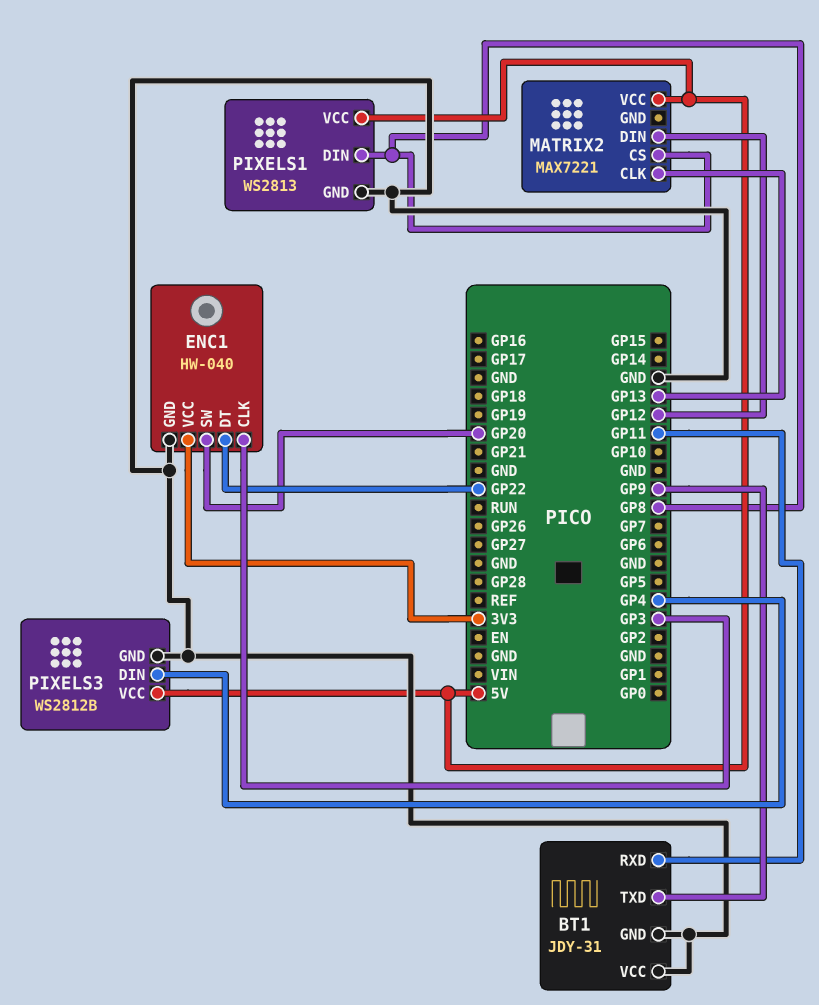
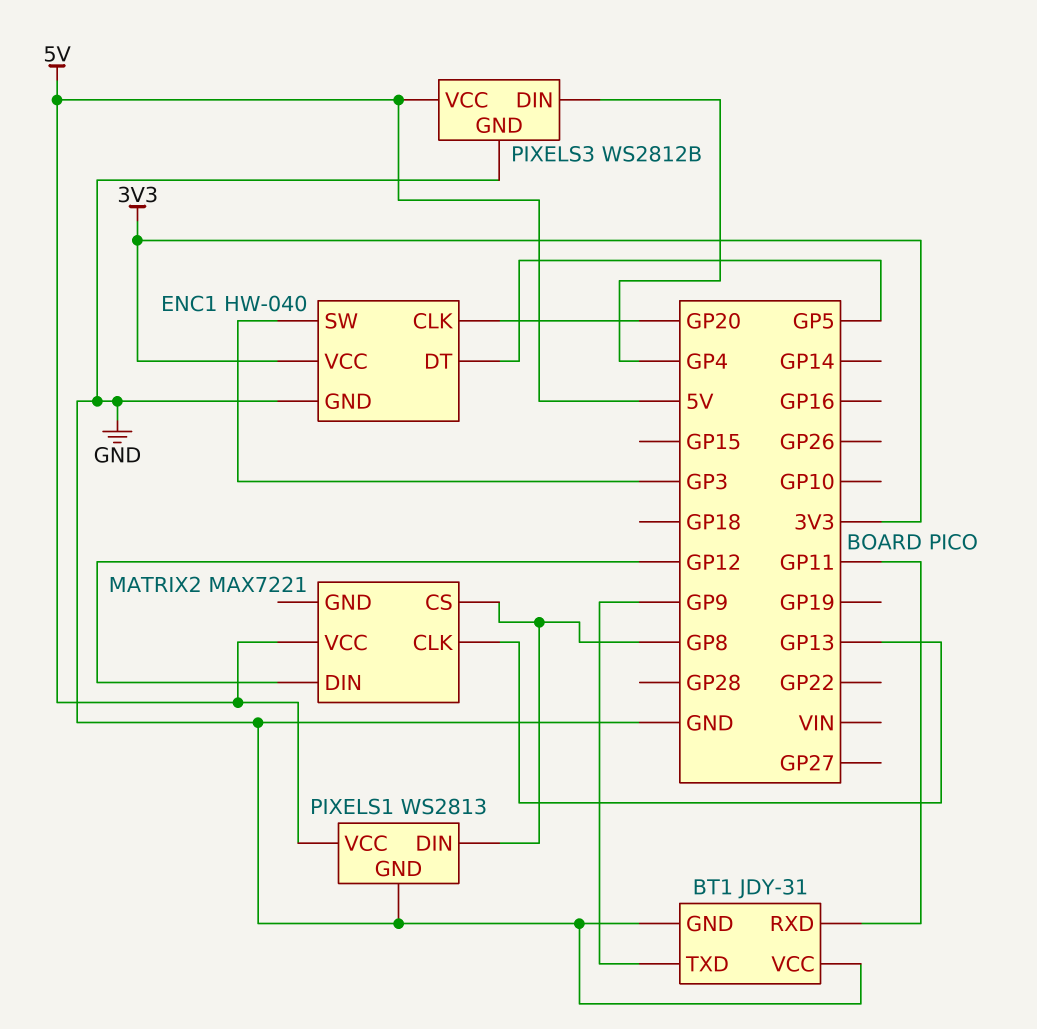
ENC1 pin CLK: GP3 -> GP20
ENC1 pin DT: GP22 -> GP5
ENC1 pin SW: GP20 -> GP3

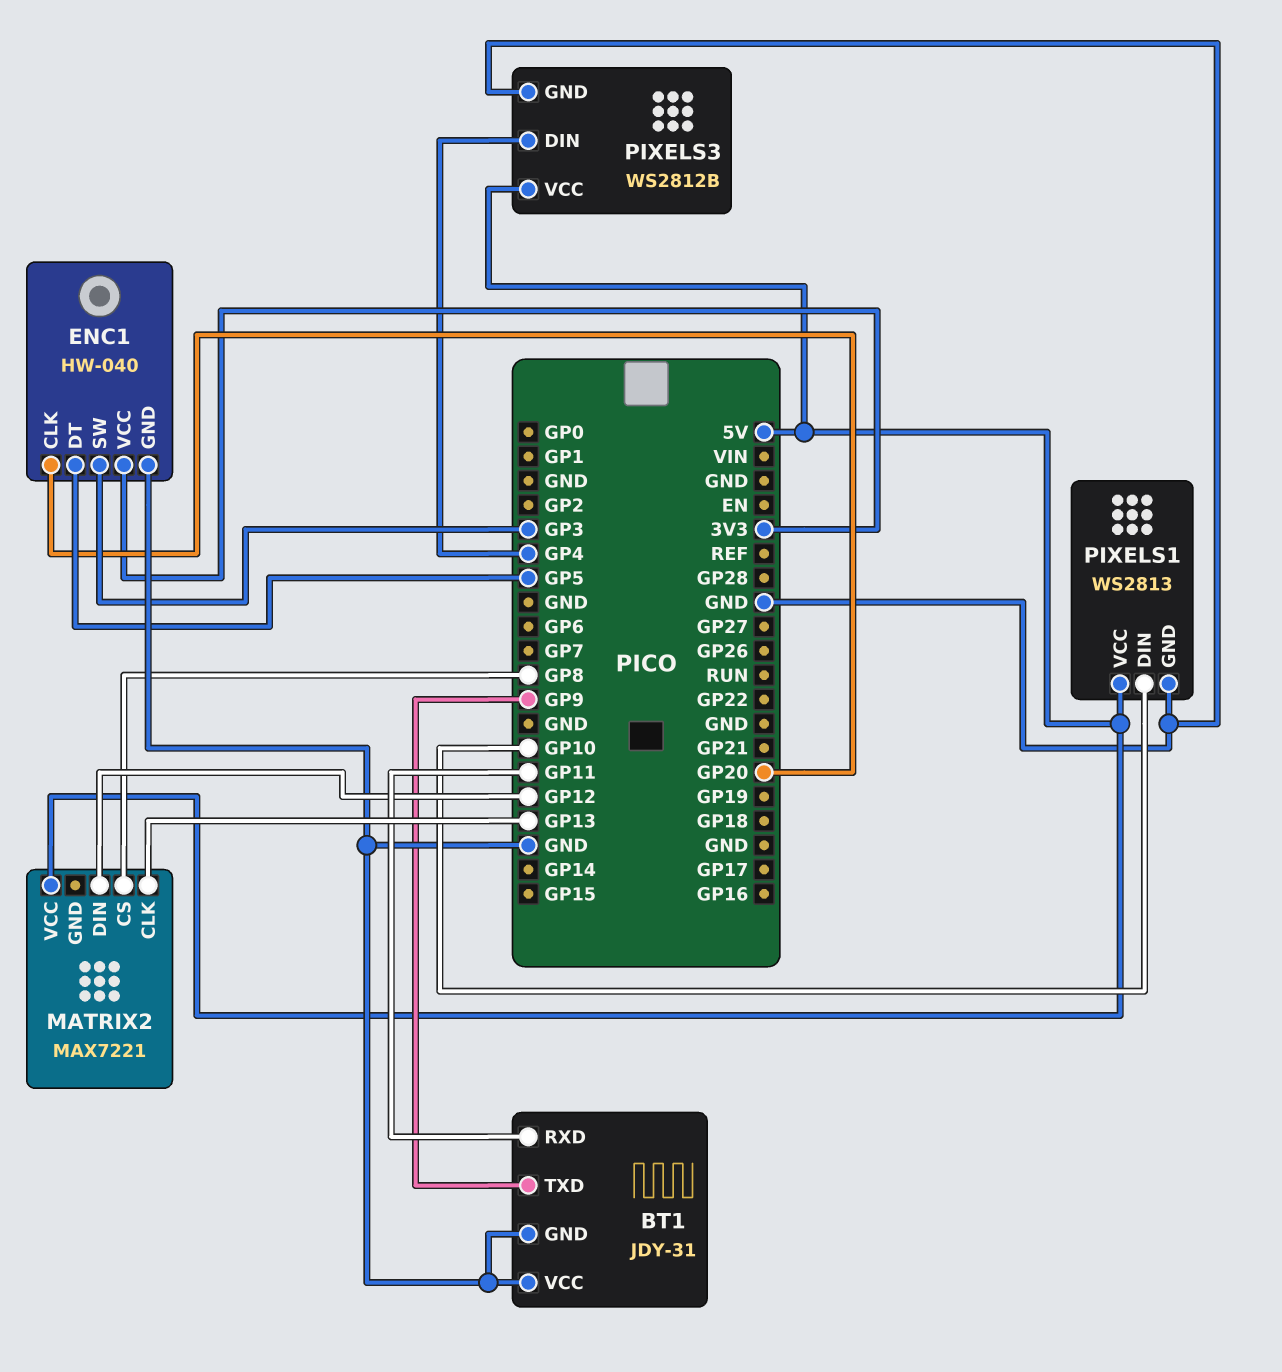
PIXELS1 pin DIN: GP8 -> GP10

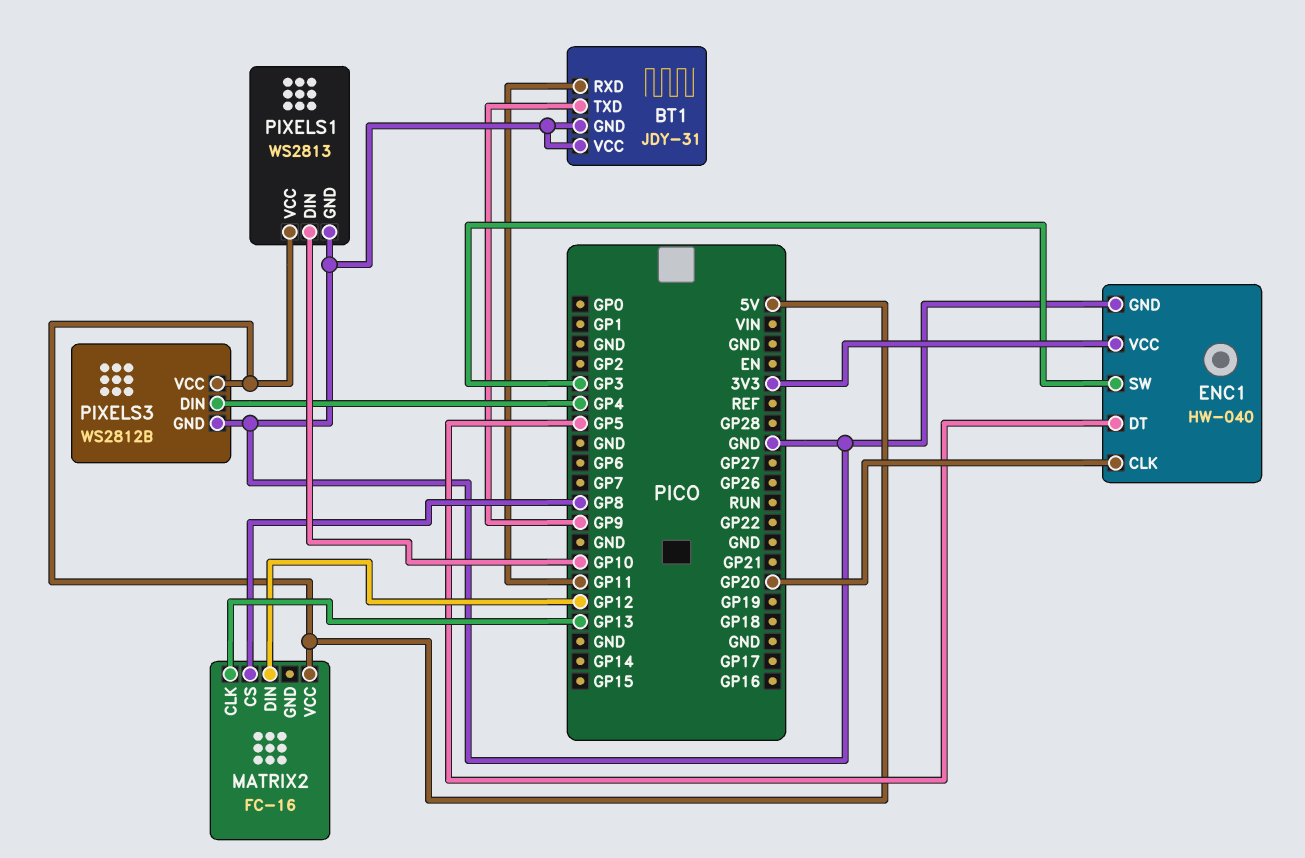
MATRIX2: MAX7221 -> FC-16

